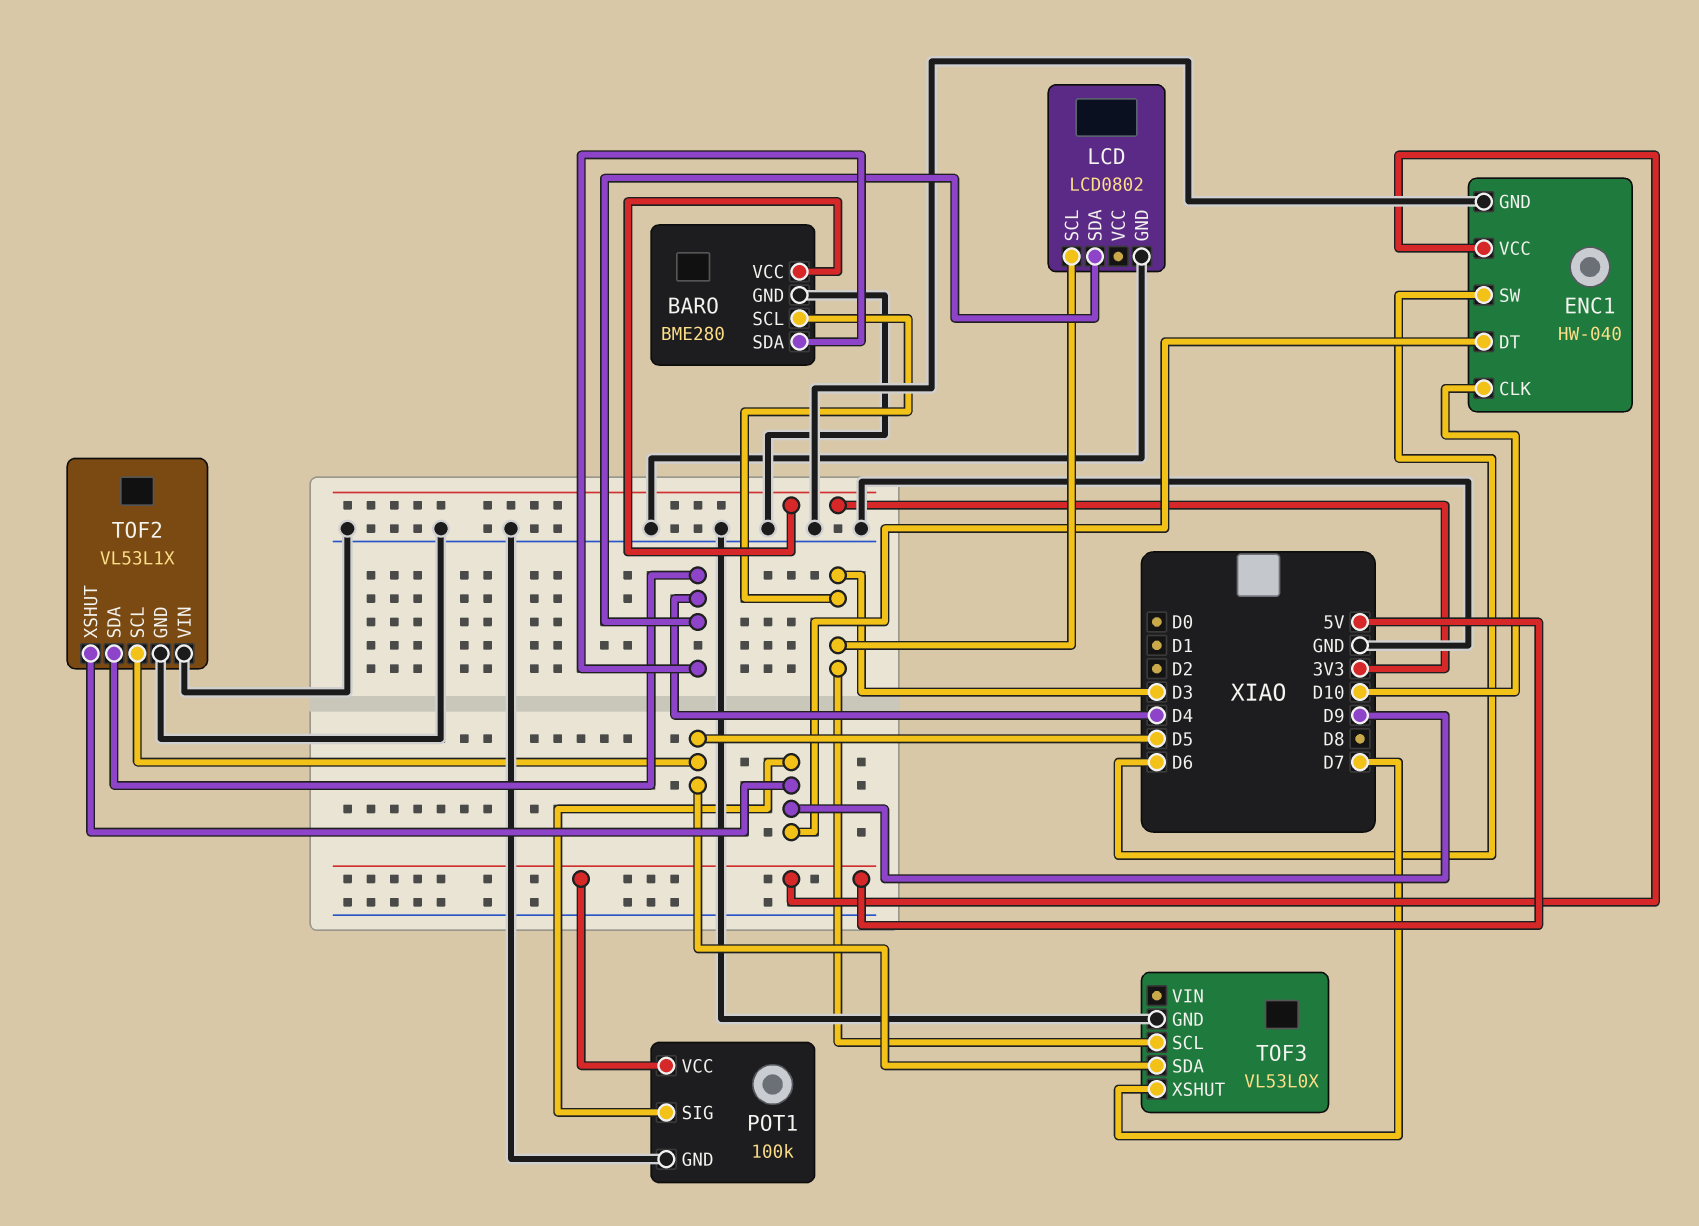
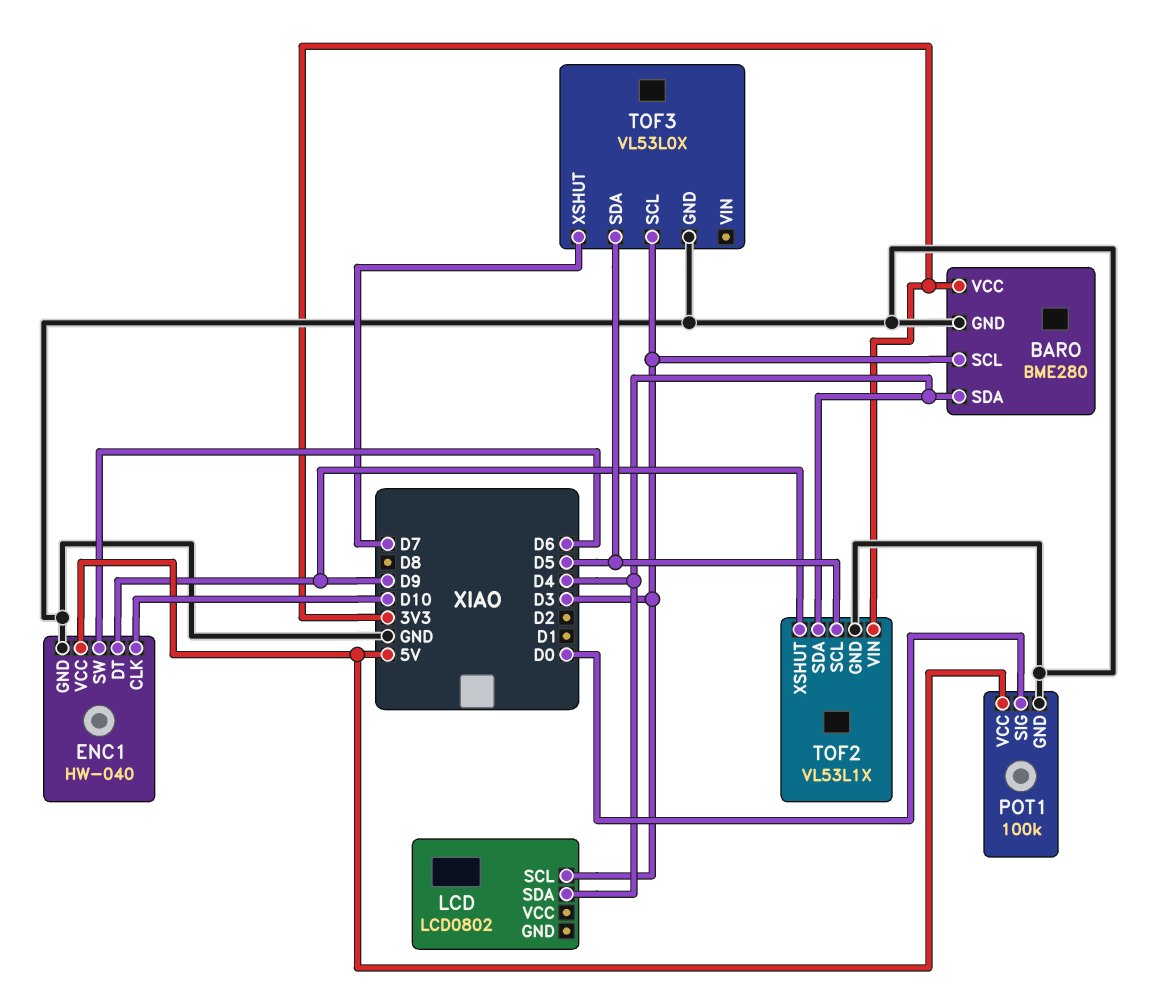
LCD pin GND: GND -> none
POT1 pin SIG: D9 -> D0
TOF2 pin VIN: GND -> 3V3

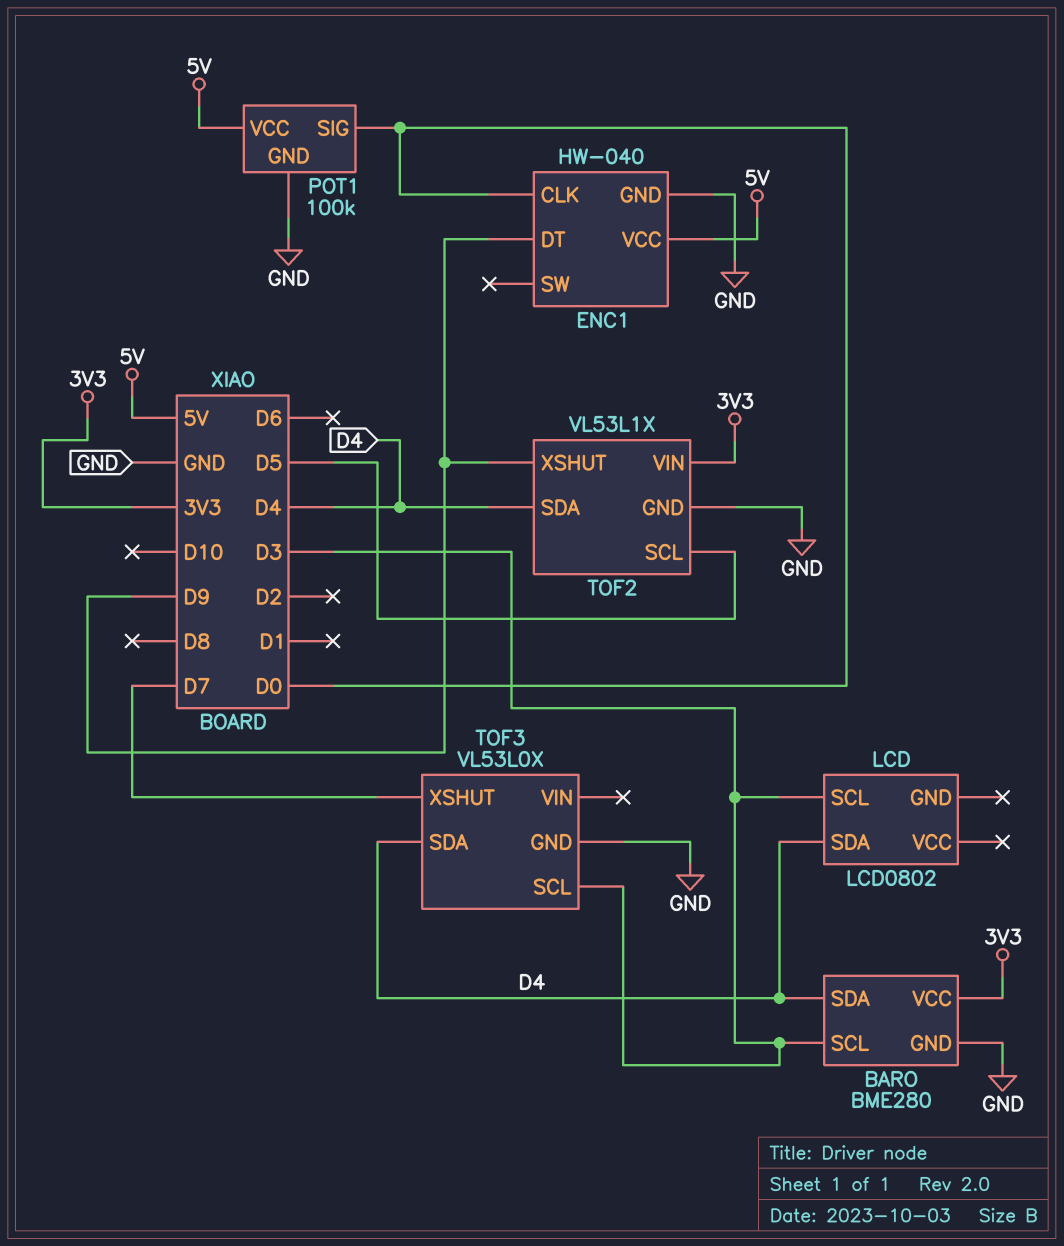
ENC1 pin CLK: D10 -> D0
ENC1 pin SW: D6 -> none
TOF3 pin SDA: D5 -> D4

